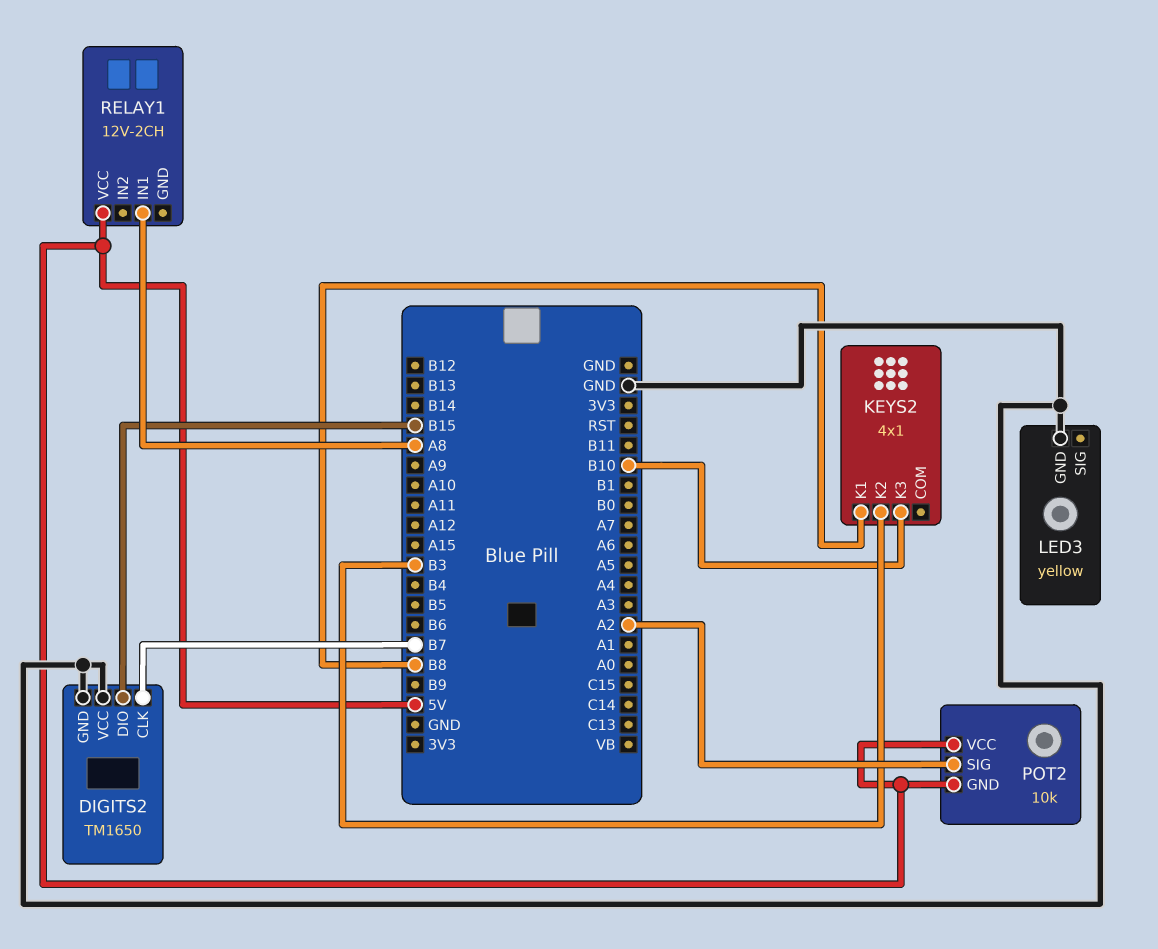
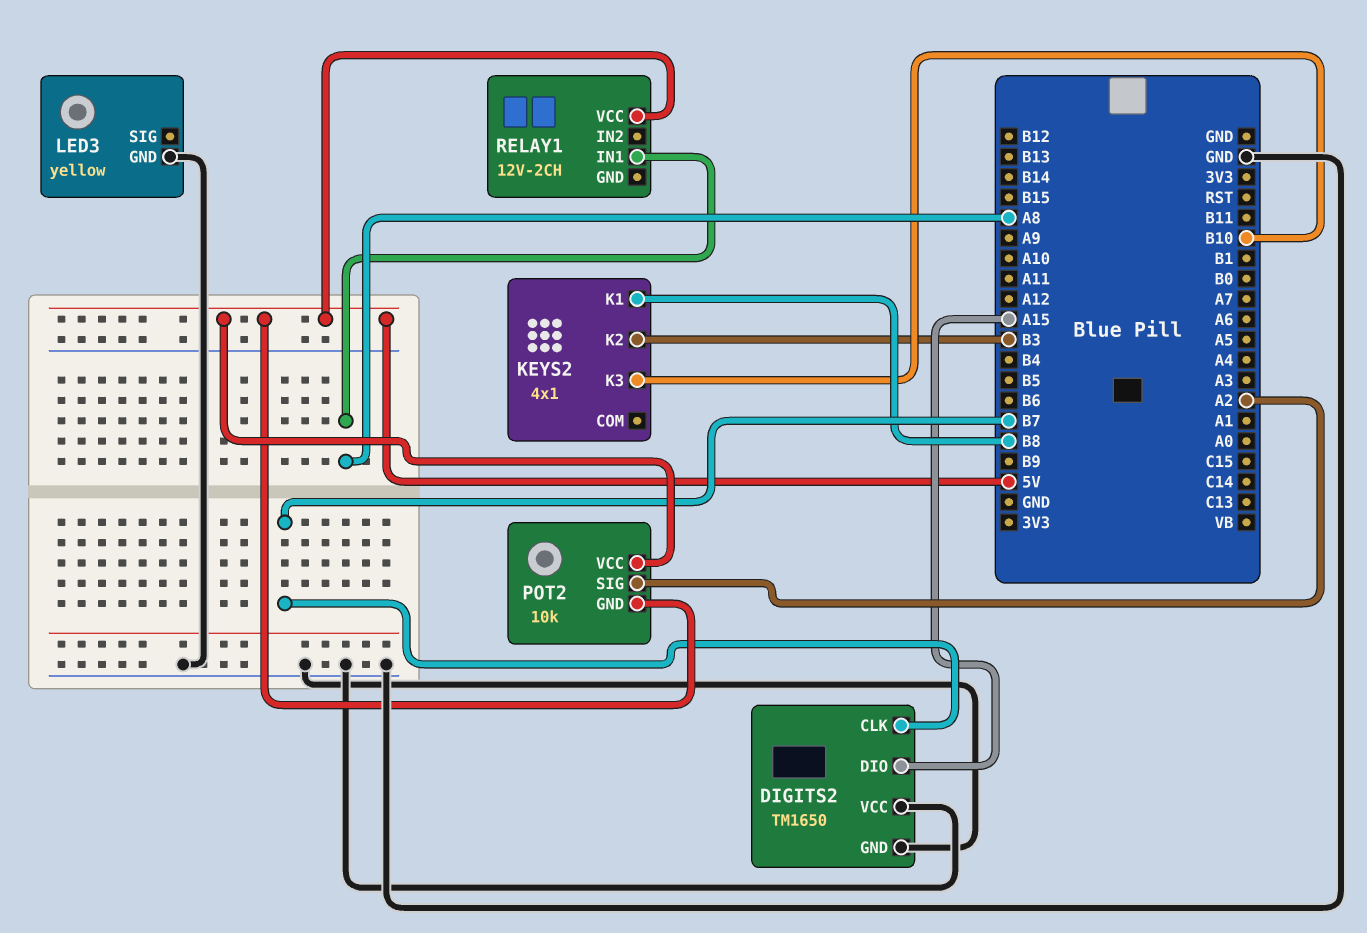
DIGITS2 pin DIO: B15 -> A15

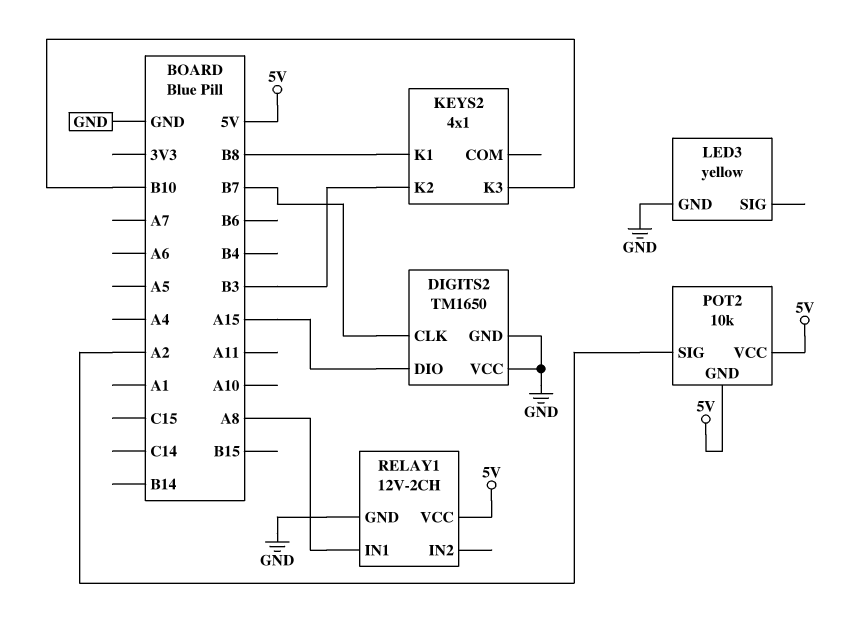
RELAY1 pin GND: none -> GND

